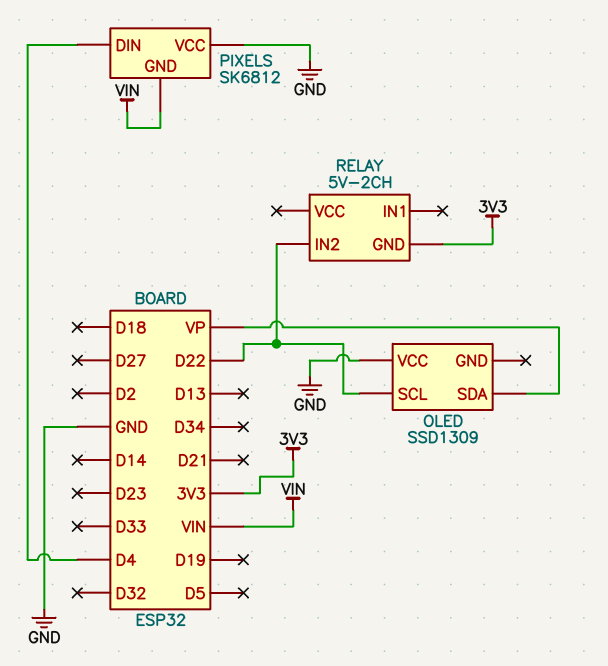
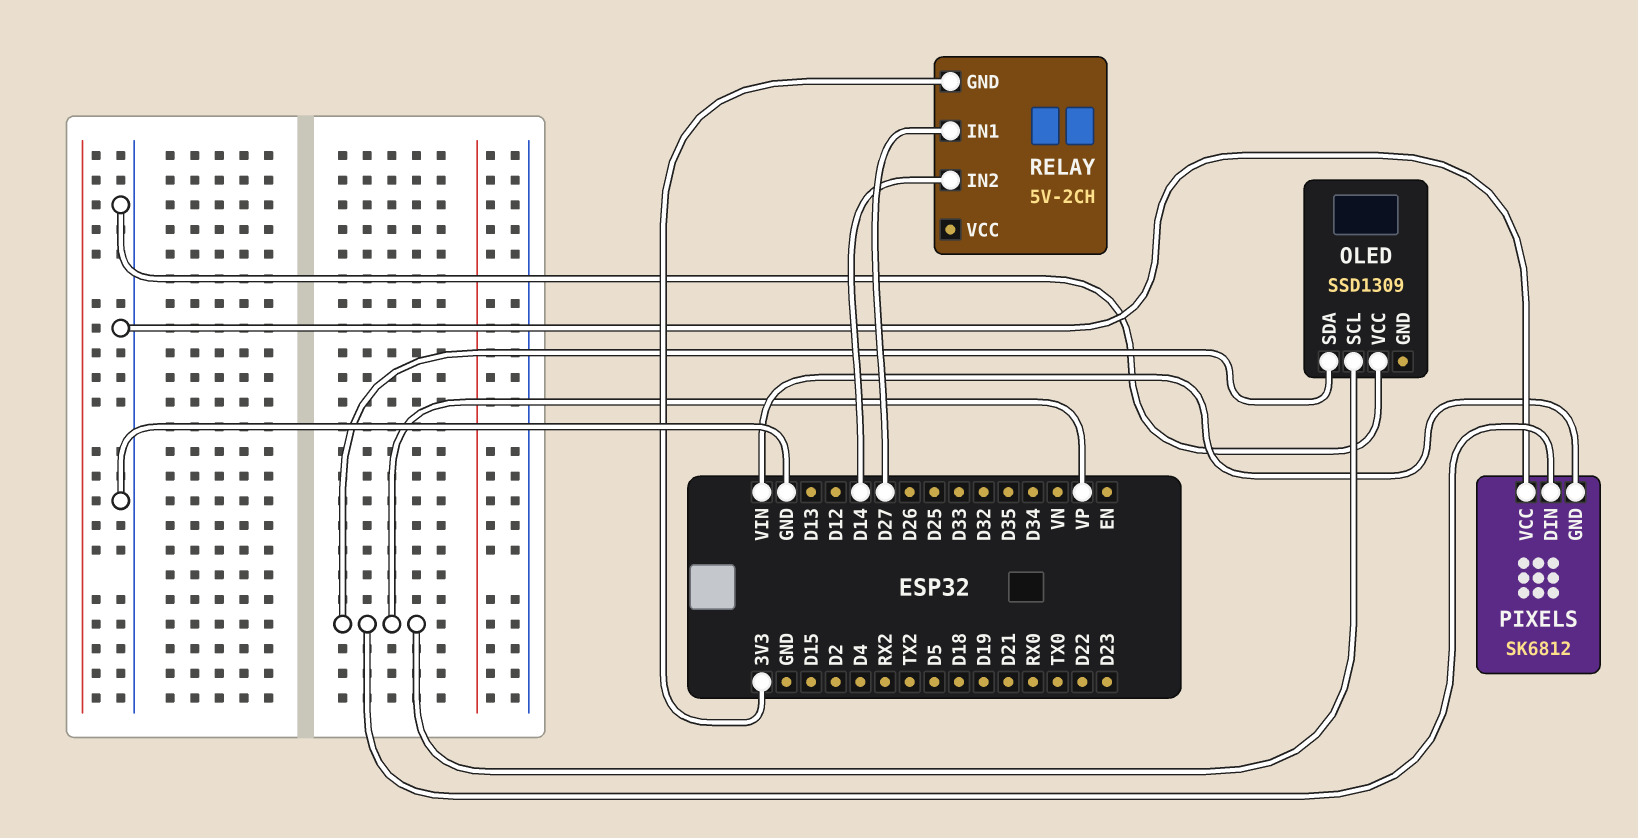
OLED pin SCL: D22 -> VP
PIXELS pin DIN: D4 -> VP
RELAY pin IN1: none -> D27
RELAY pin IN2: D22 -> D14

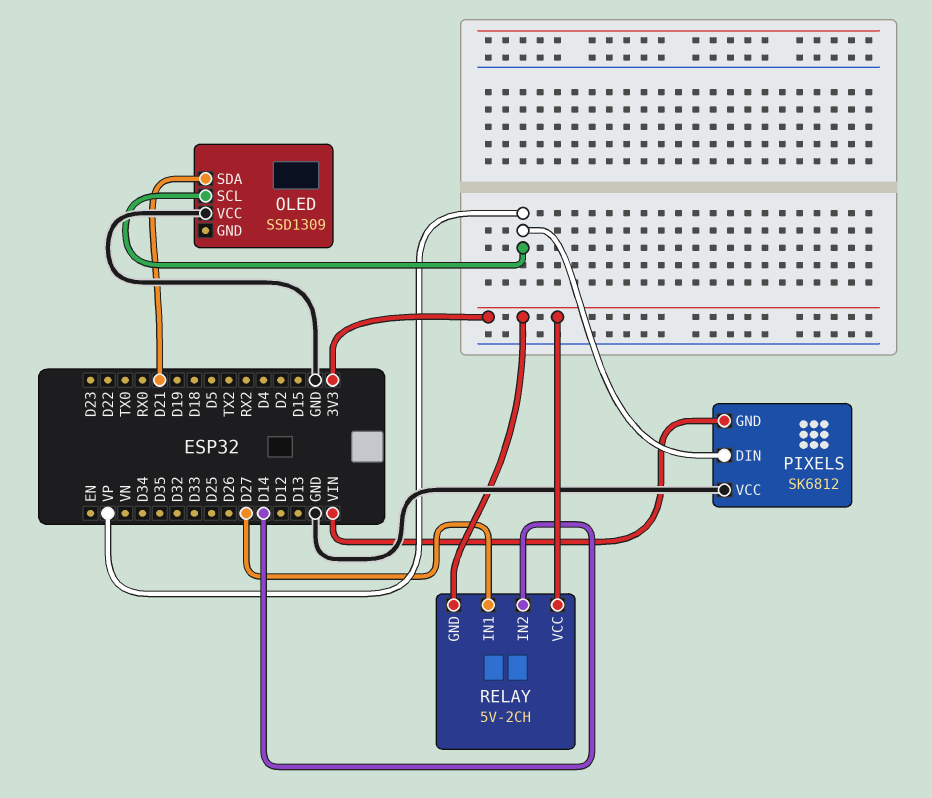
OLED pin SDA: VP -> D21
RELAY pin VCC: none -> 3V3

